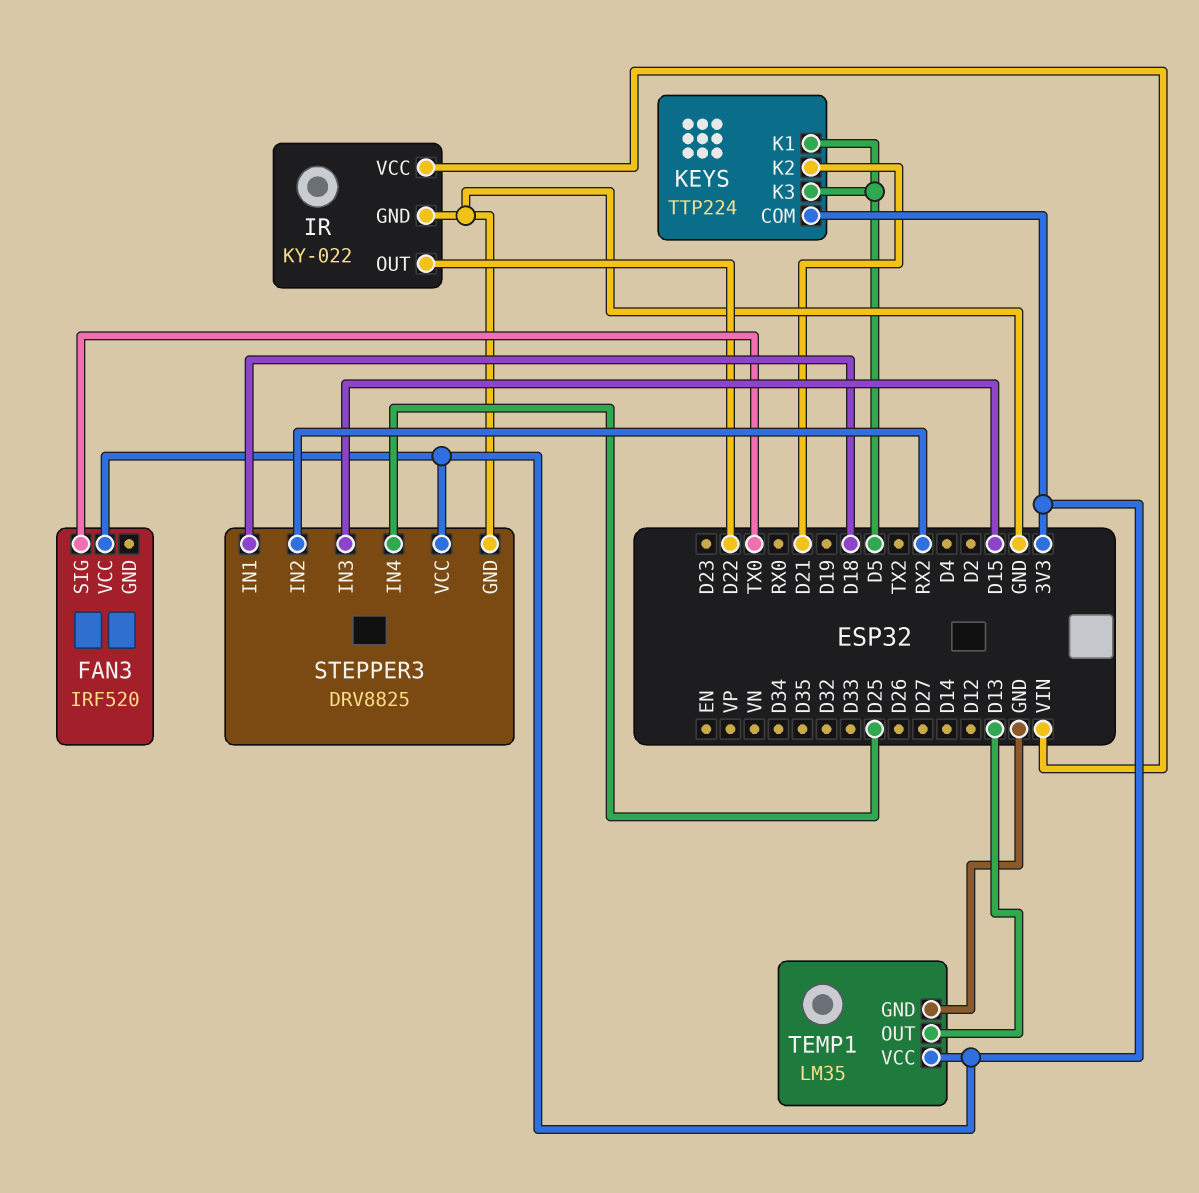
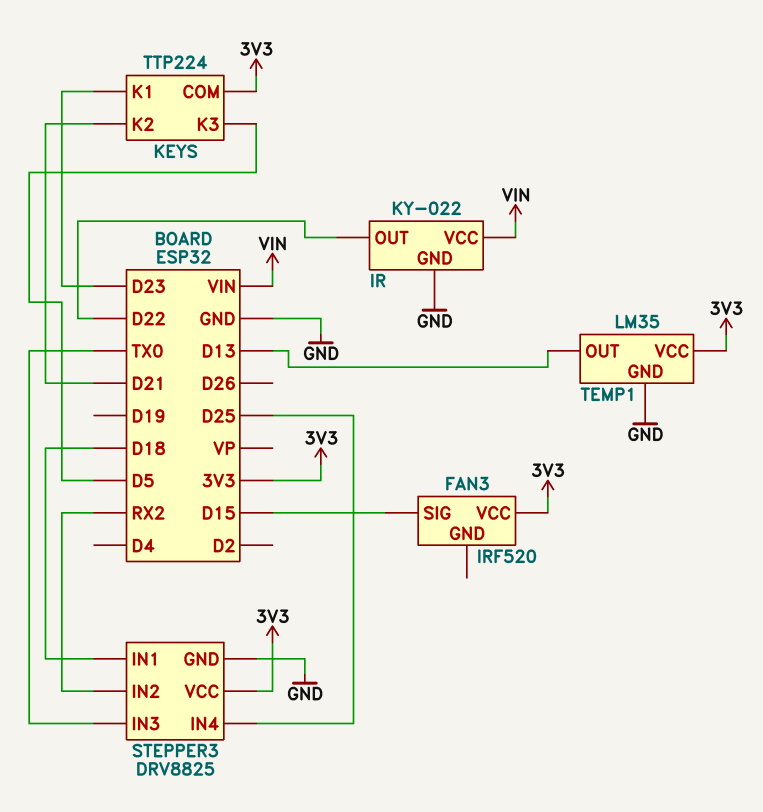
FAN3 pin SIG: TX0 -> D15
KEYS pin K1: D5 -> D23
STEPPER3 pin IN3: D15 -> TX0

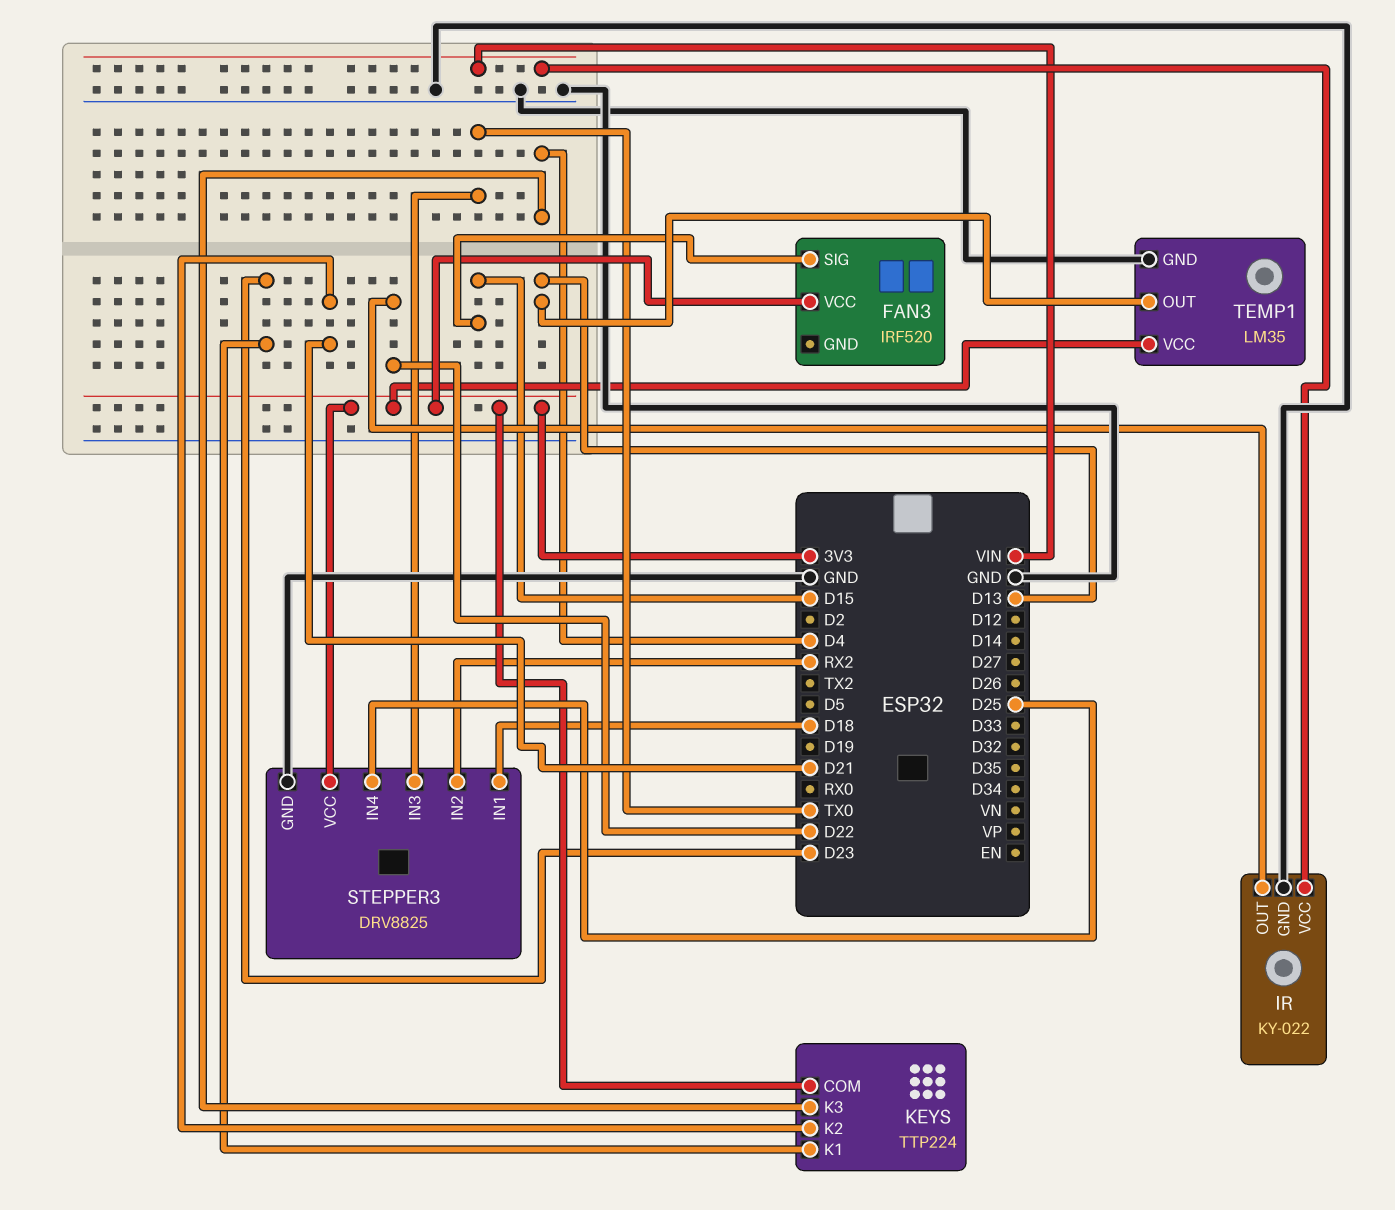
KEYS pin K3: D5 -> D4

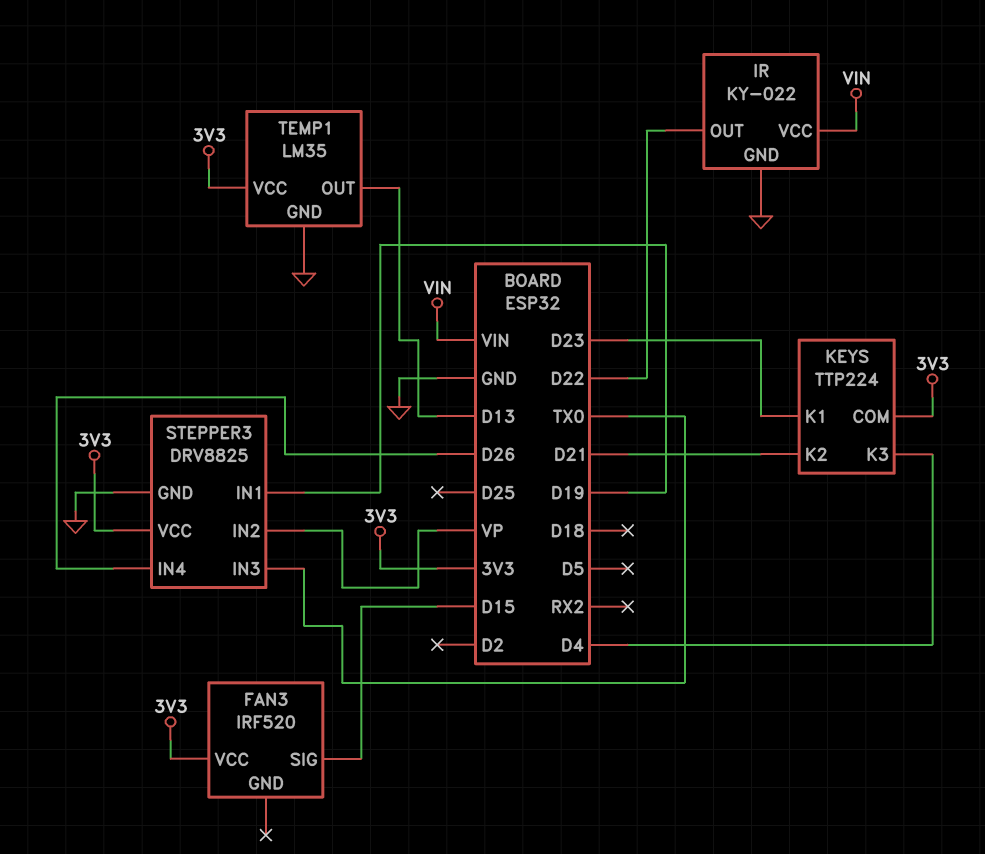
STEPPER3 pin IN1: D18 -> D19
STEPPER3 pin IN2: RX2 -> VP
STEPPER3 pin IN4: D25 -> D26

